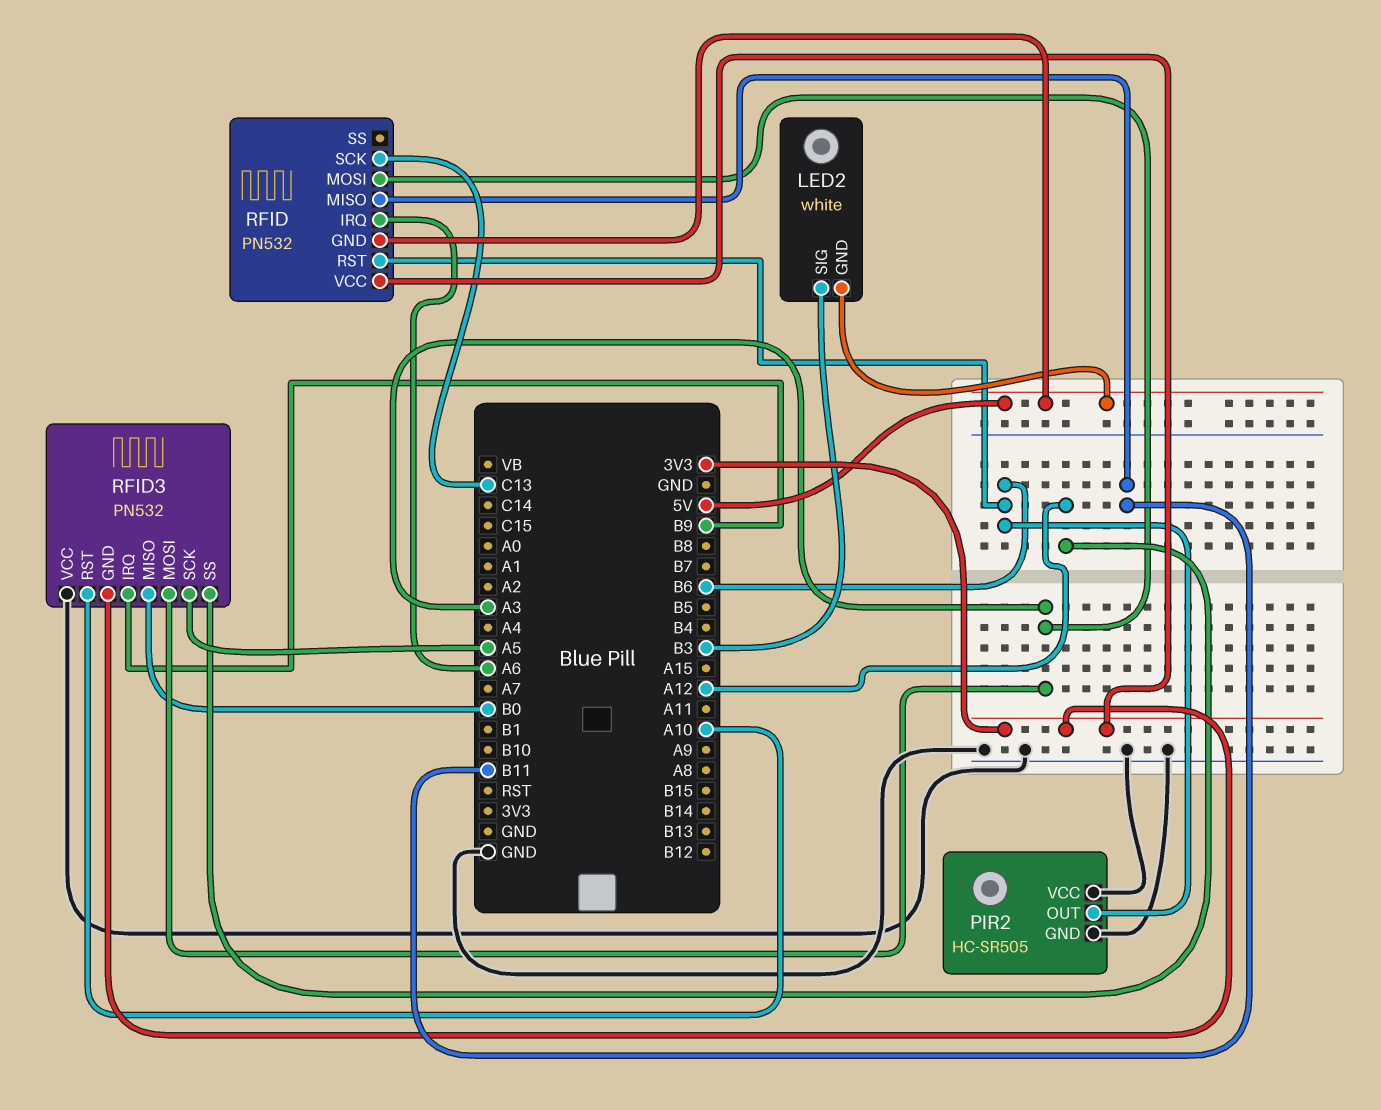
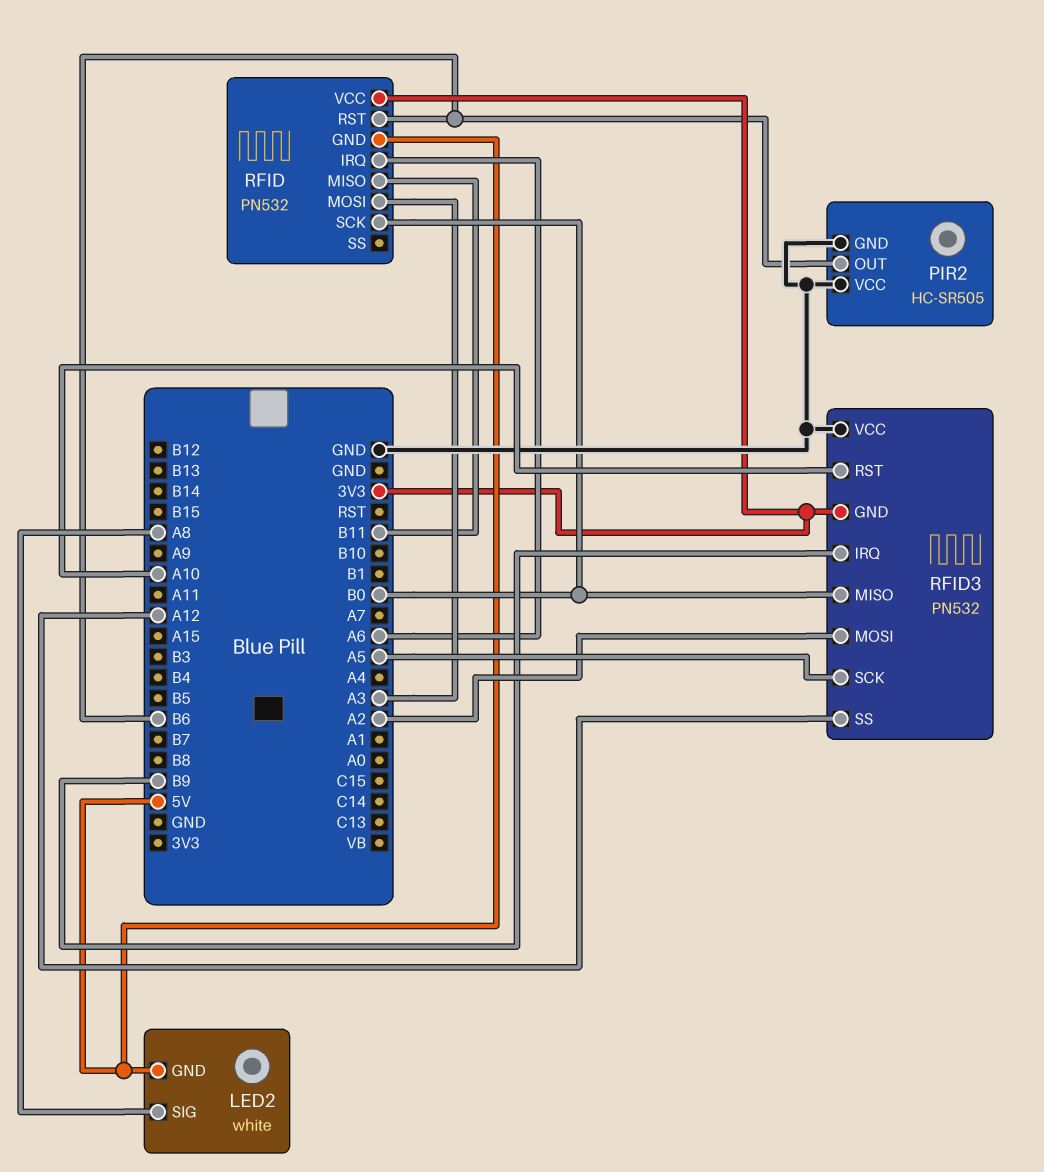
LED2 pin SIG: B3 -> A8
RFID pin SCK: C13 -> B0
RFID3 pin MOSI: A3 -> A2

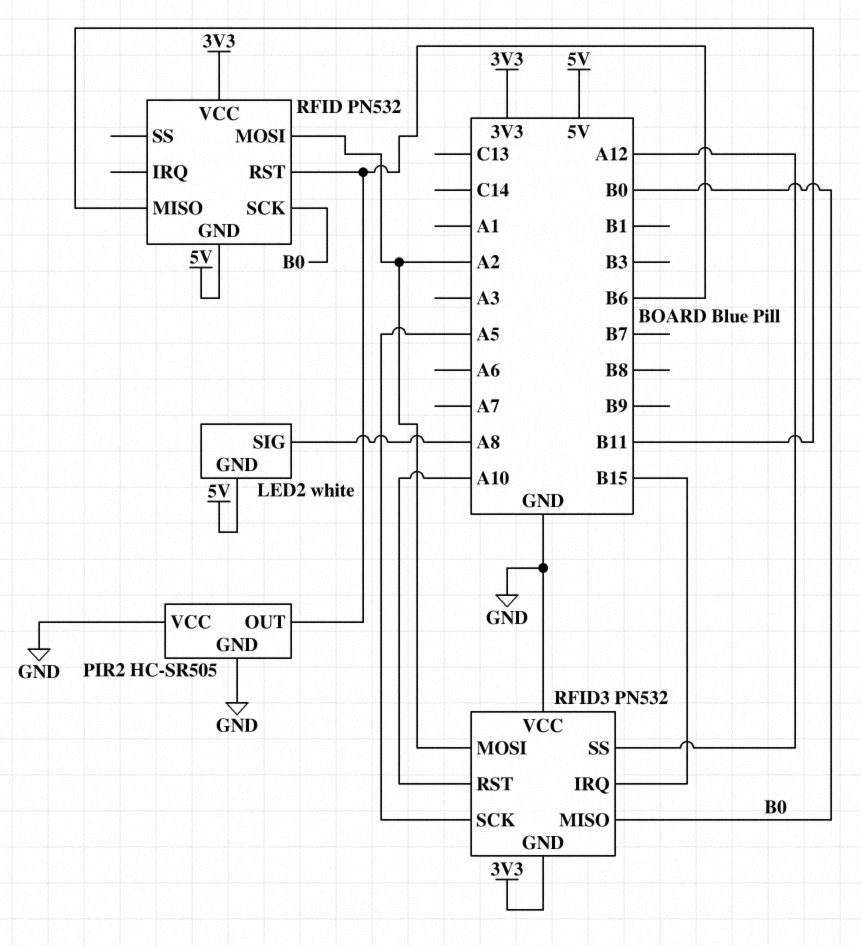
RFID pin IRQ: A6 -> none
RFID pin MOSI: A3 -> A2
RFID3 pin IRQ: B9 -> B15

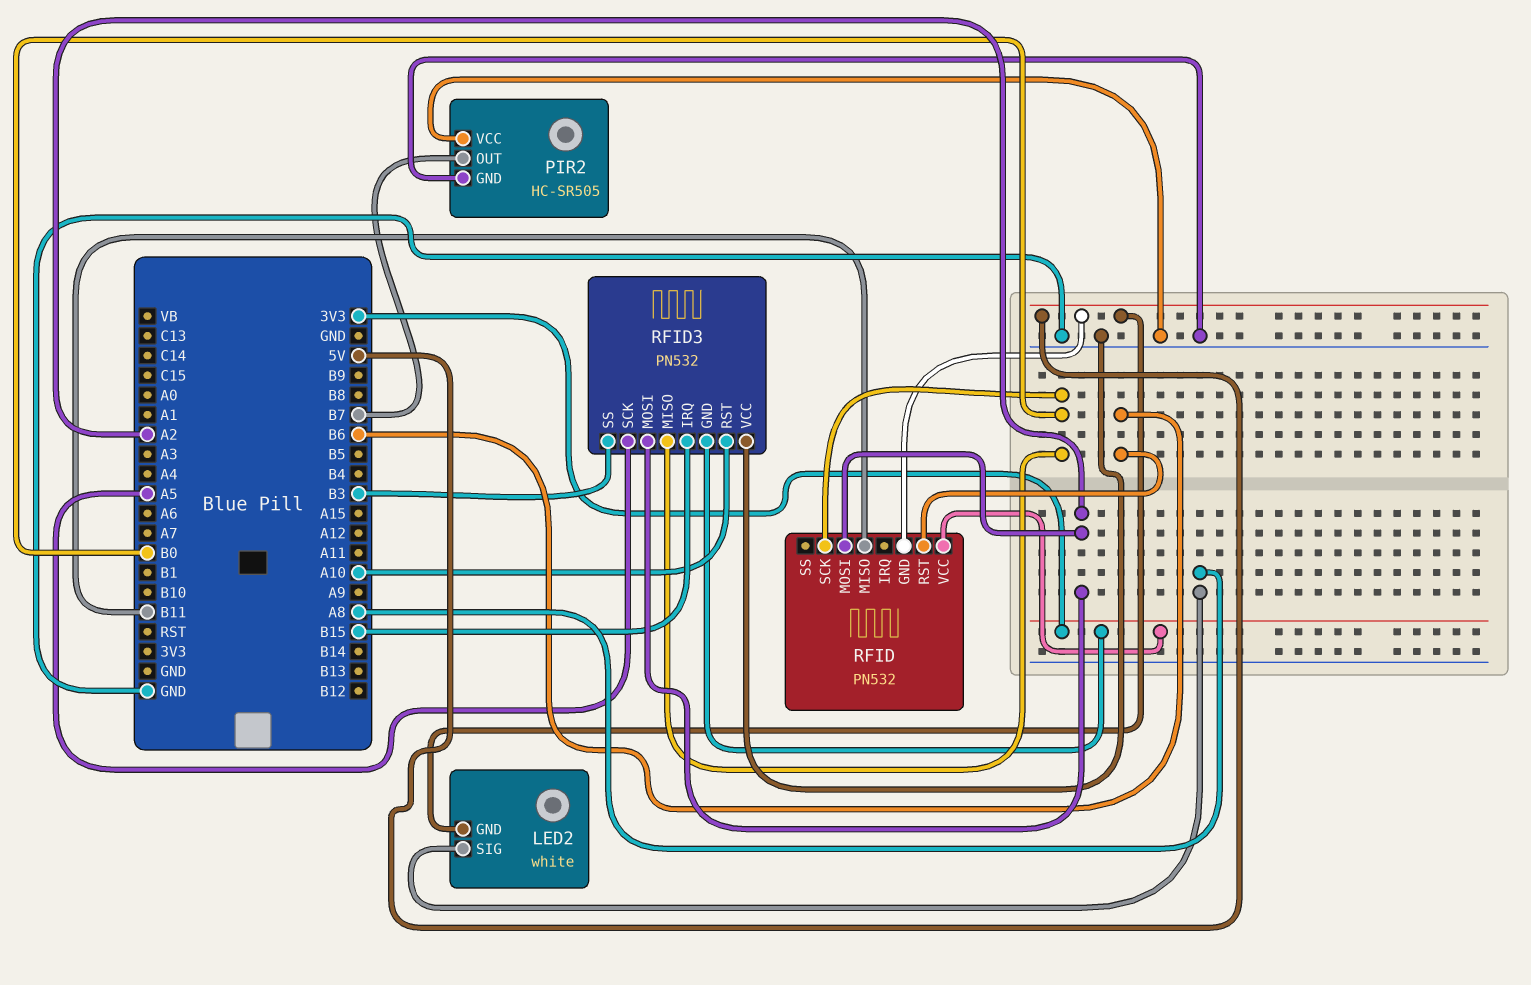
PIR2 pin OUT: B6 -> B7
RFID3 pin SS: A12 -> B3

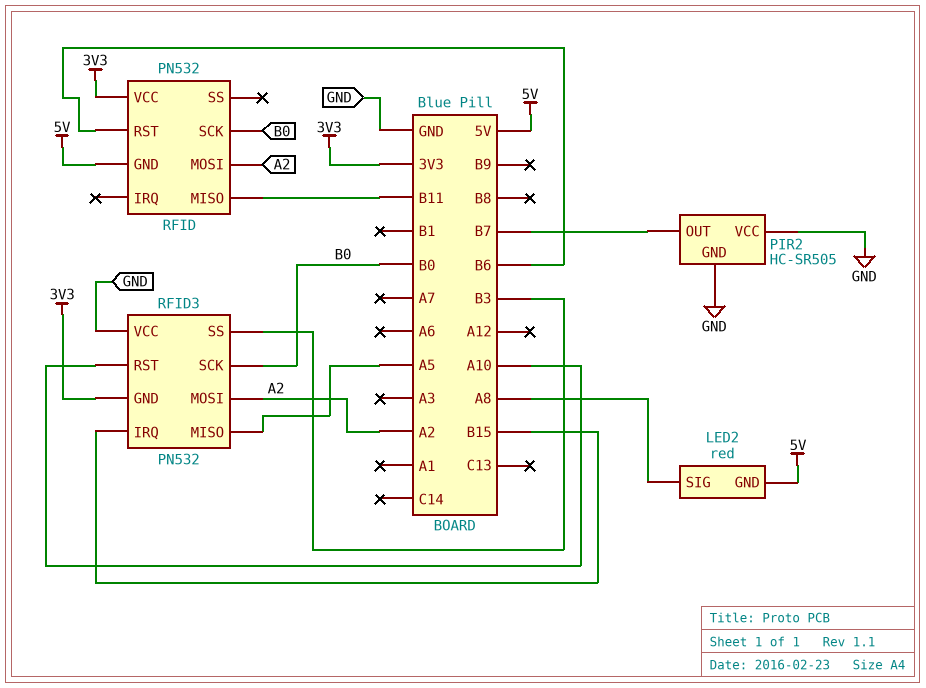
LED2: white -> red
RFID3 pin MISO: B0 -> A5
RFID3 pin SCK: A5 -> B0

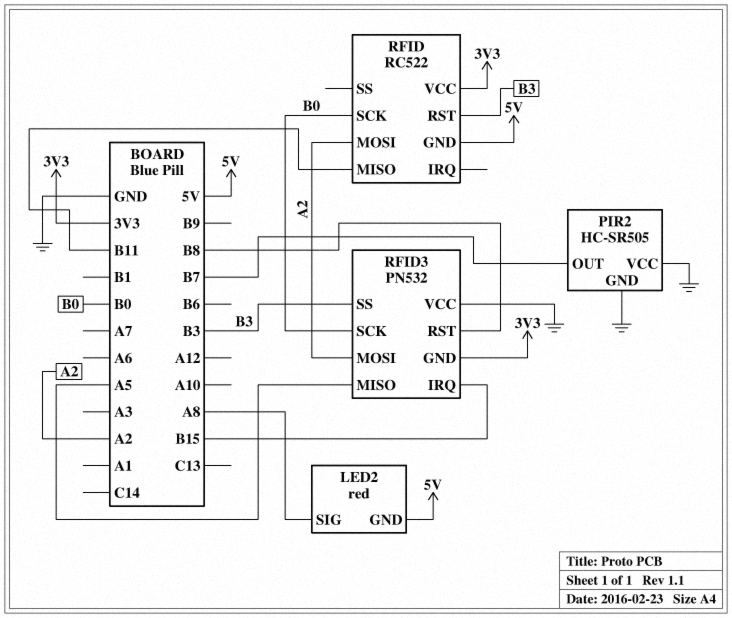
RFID: PN532 -> RC522
RFID pin RST: B6 -> B3
RFID3 pin RST: A10 -> B8

